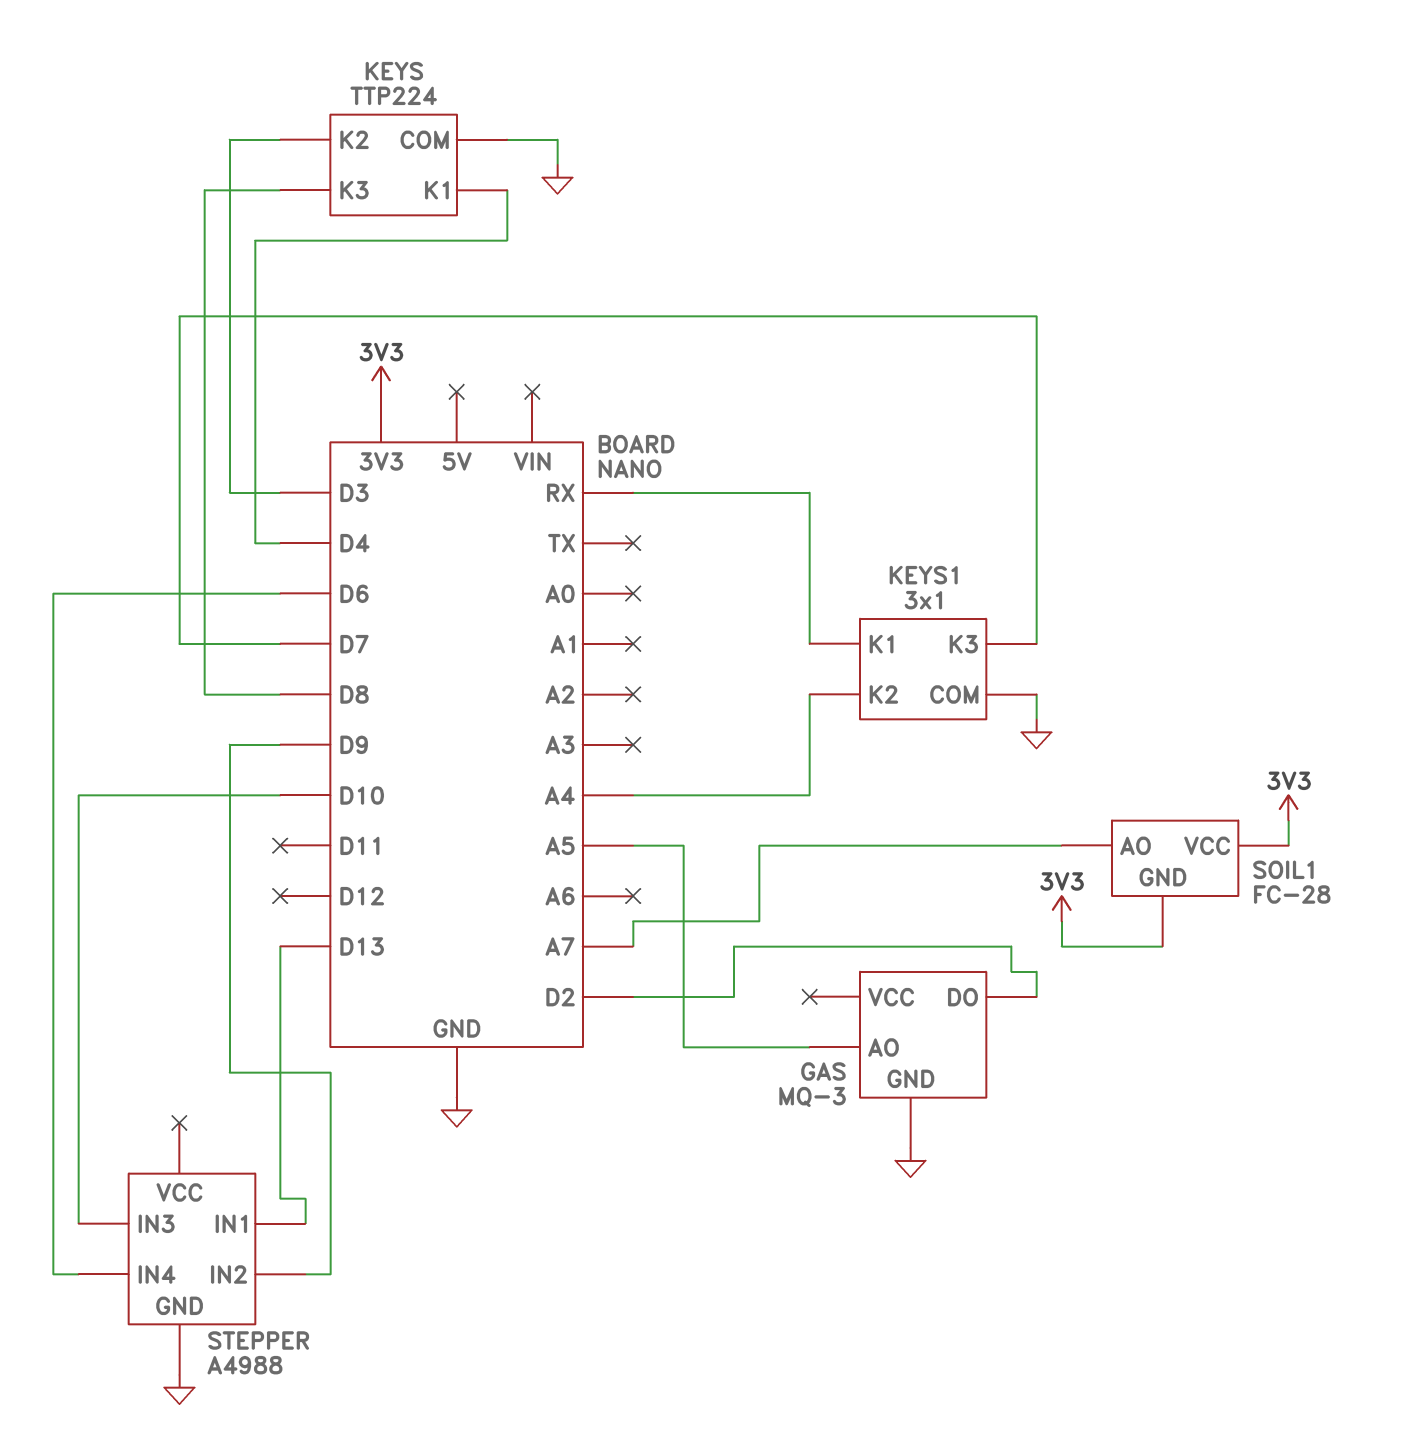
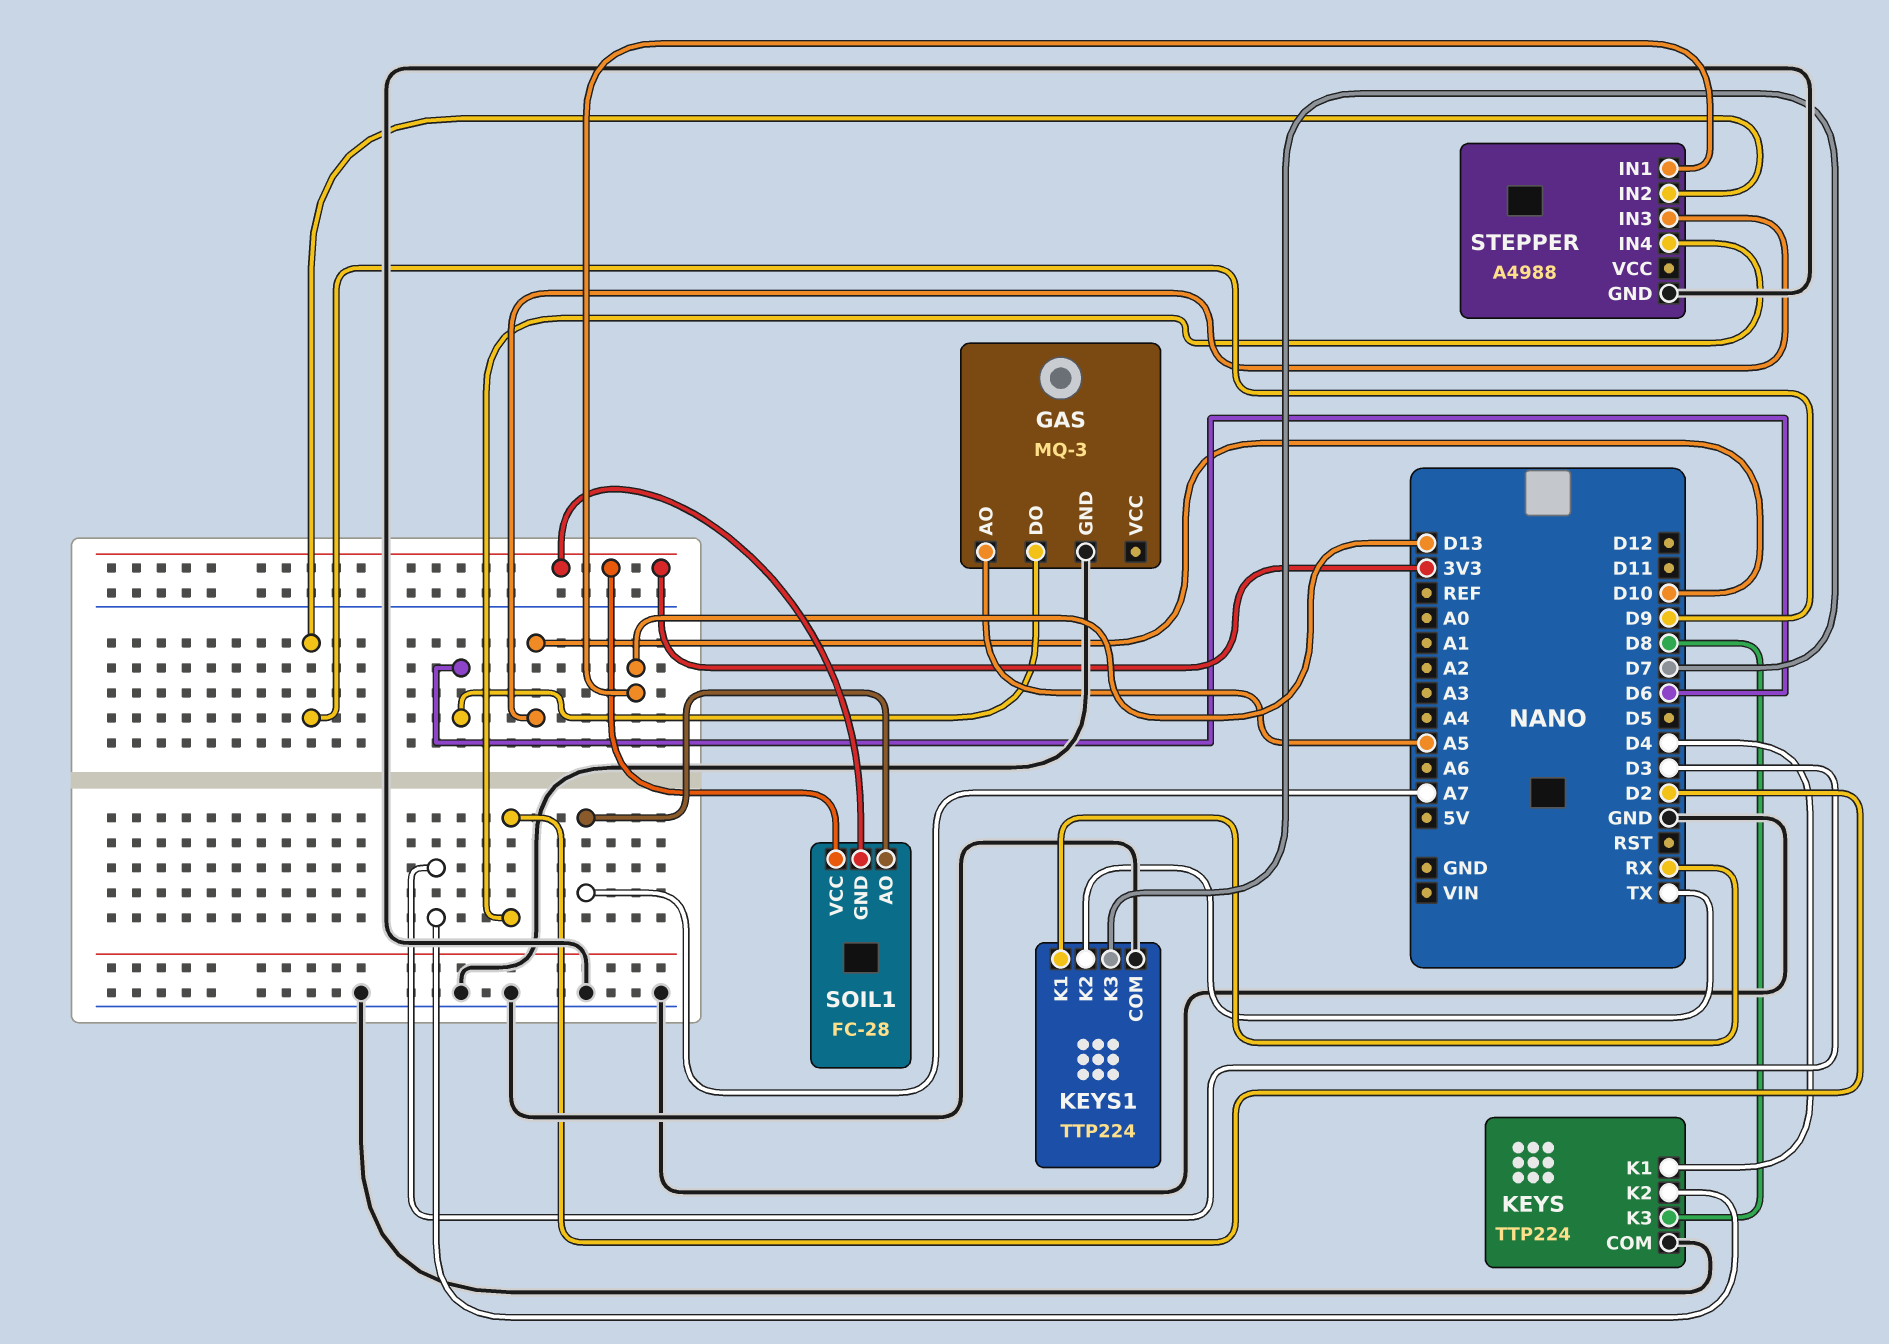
GAS pin DO: D2 -> D6
KEYS1: 3x1 -> TTP224
KEYS1 pin K2: A4 -> TX
STEPPER pin IN4: D6 -> D2

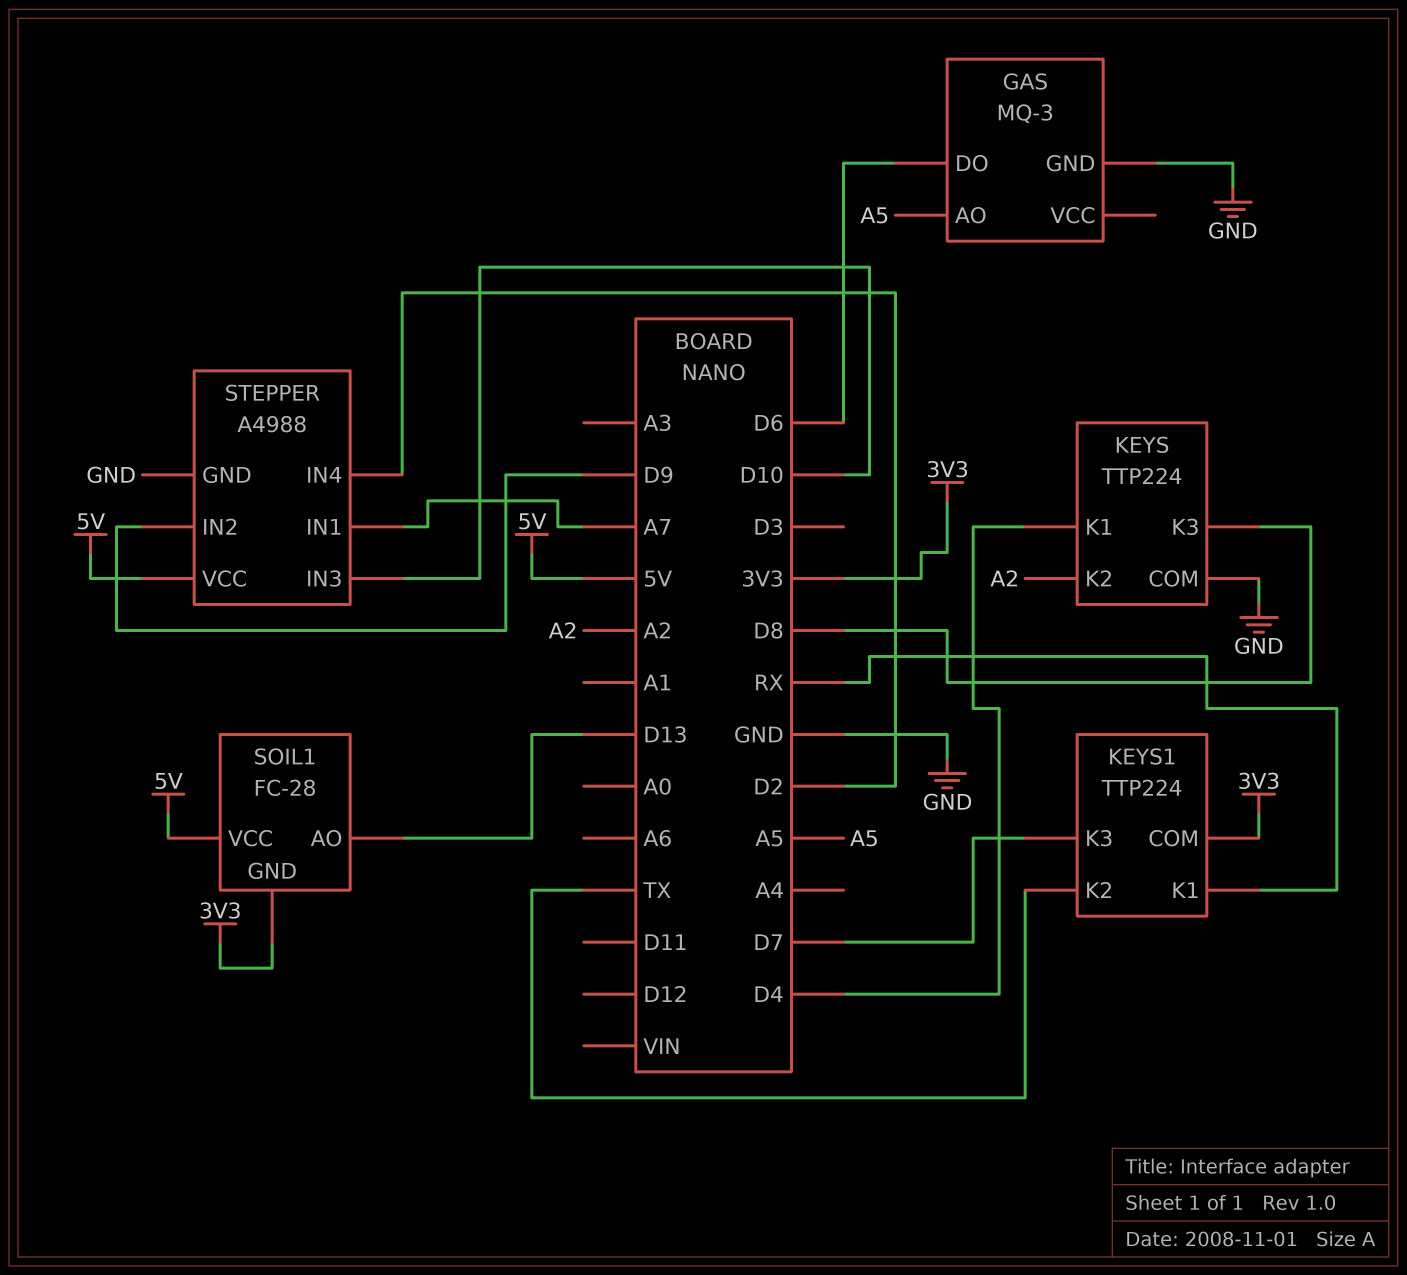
KEYS pin K2: D3 -> A2
KEYS1 pin COM: GND -> 3V3
SOIL1 pin AO: A7 -> D13
SOIL1 pin VCC: 3V3 -> 5V
STEPPER pin IN1: D13 -> A7
STEPPER pin VCC: none -> 5V

